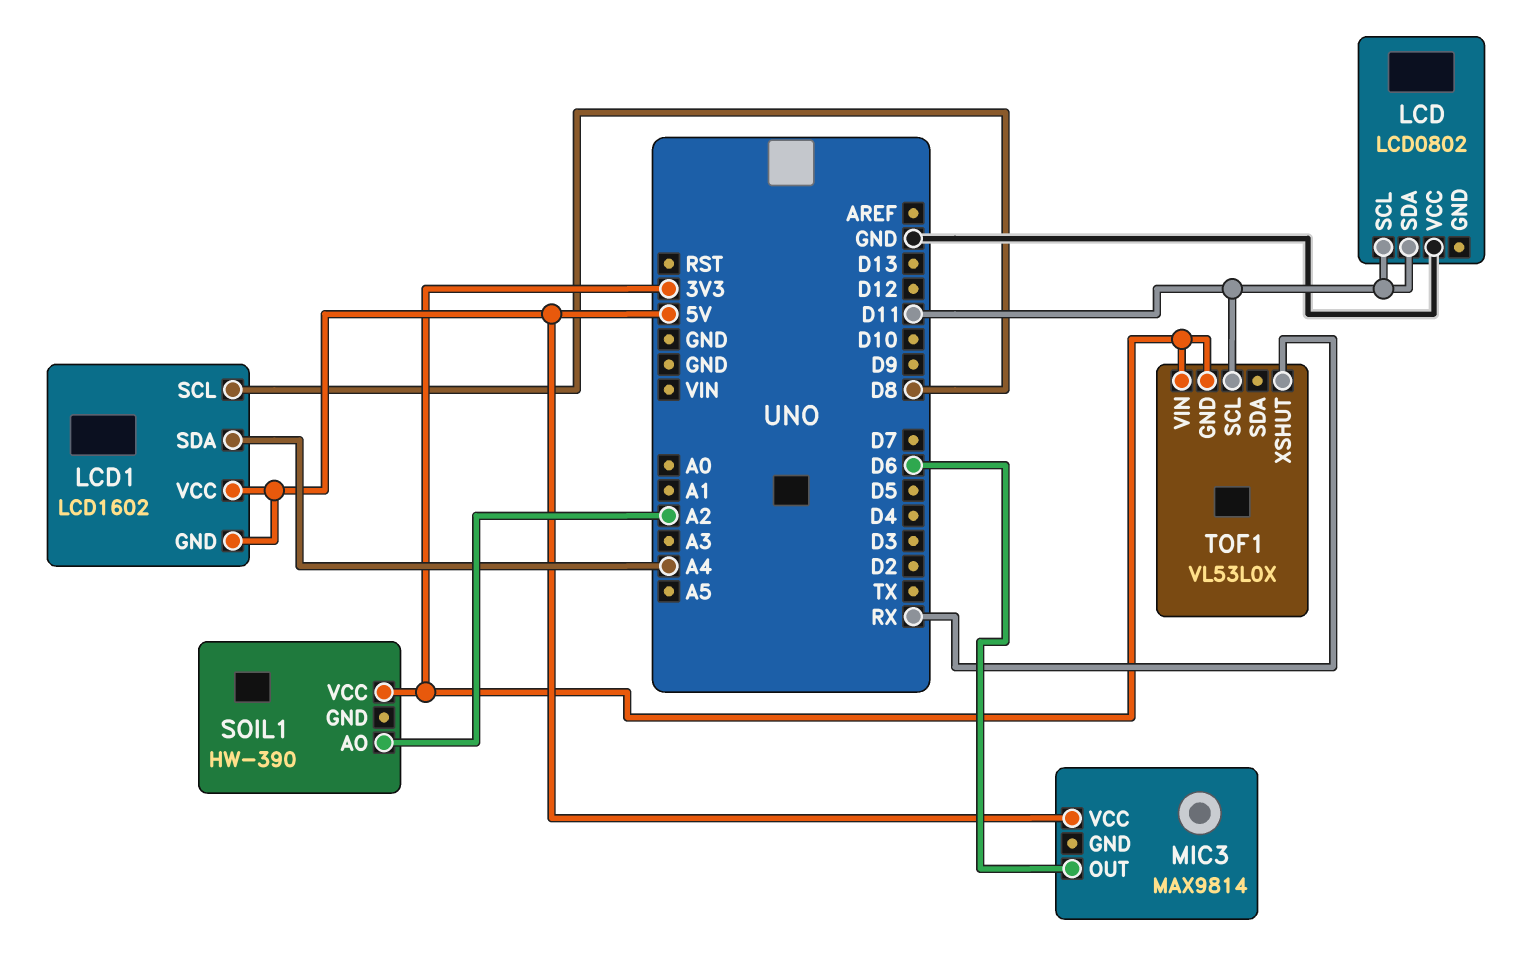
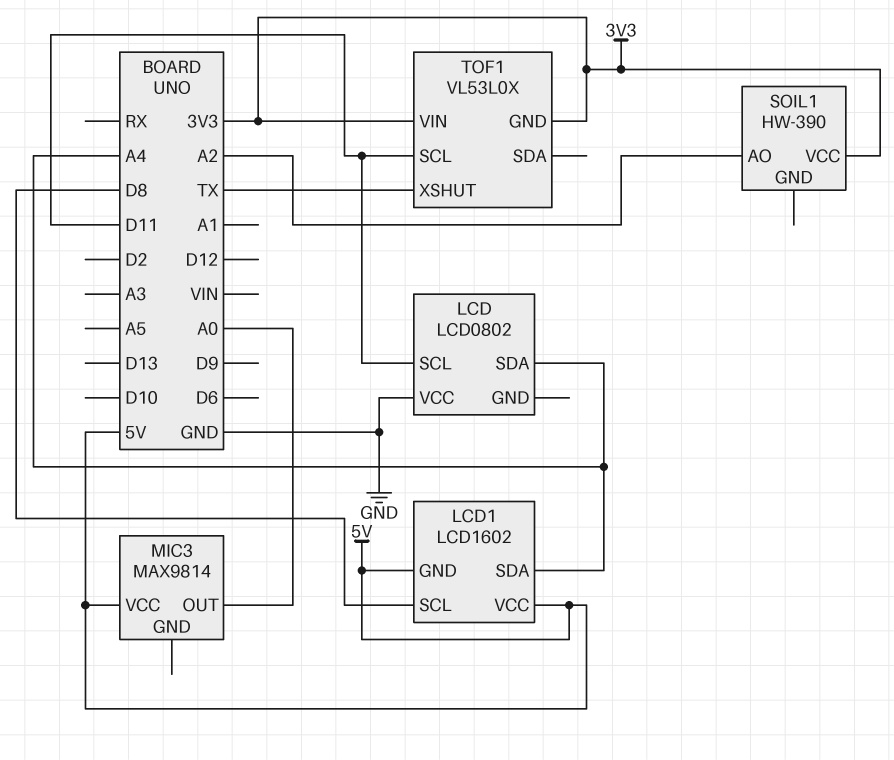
LCD pin SDA: D11 -> A4
MIC3 pin OUT: D6 -> A0
TOF1 pin XSHUT: RX -> TX

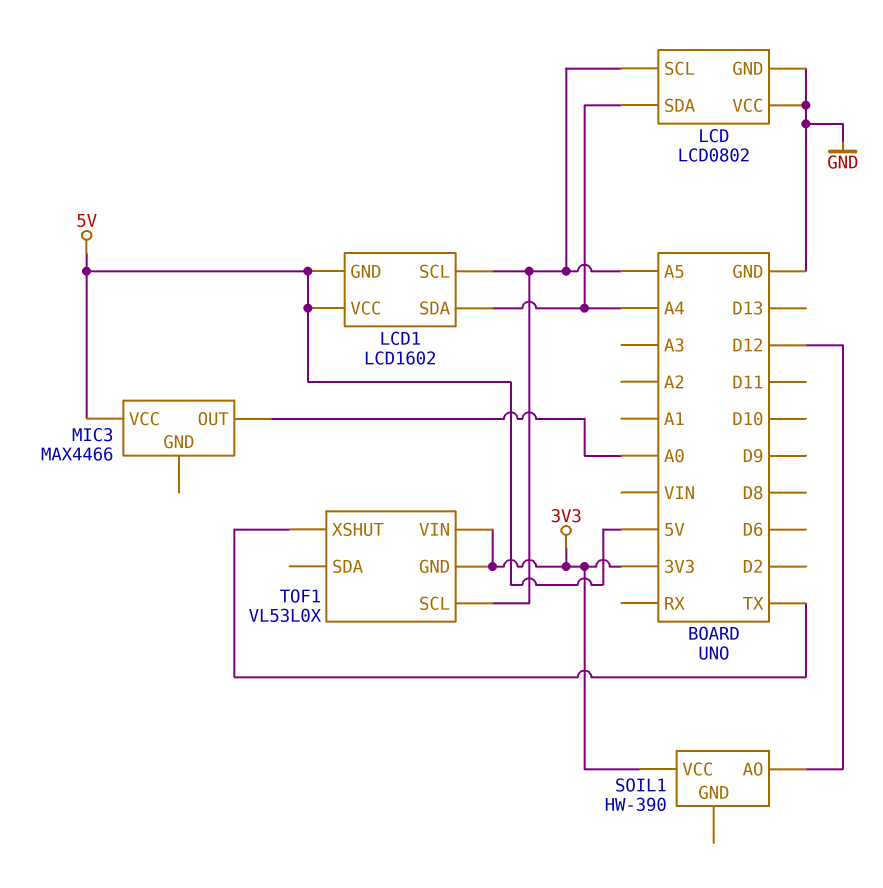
LCD pin GND: none -> GND
LCD pin SCL: D11 -> A5
LCD1 pin SCL: D8 -> A5
MIC3: MAX9814 -> MAX4466
SOIL1 pin AO: A2 -> D12
TOF1 pin SCL: D11 -> A5

